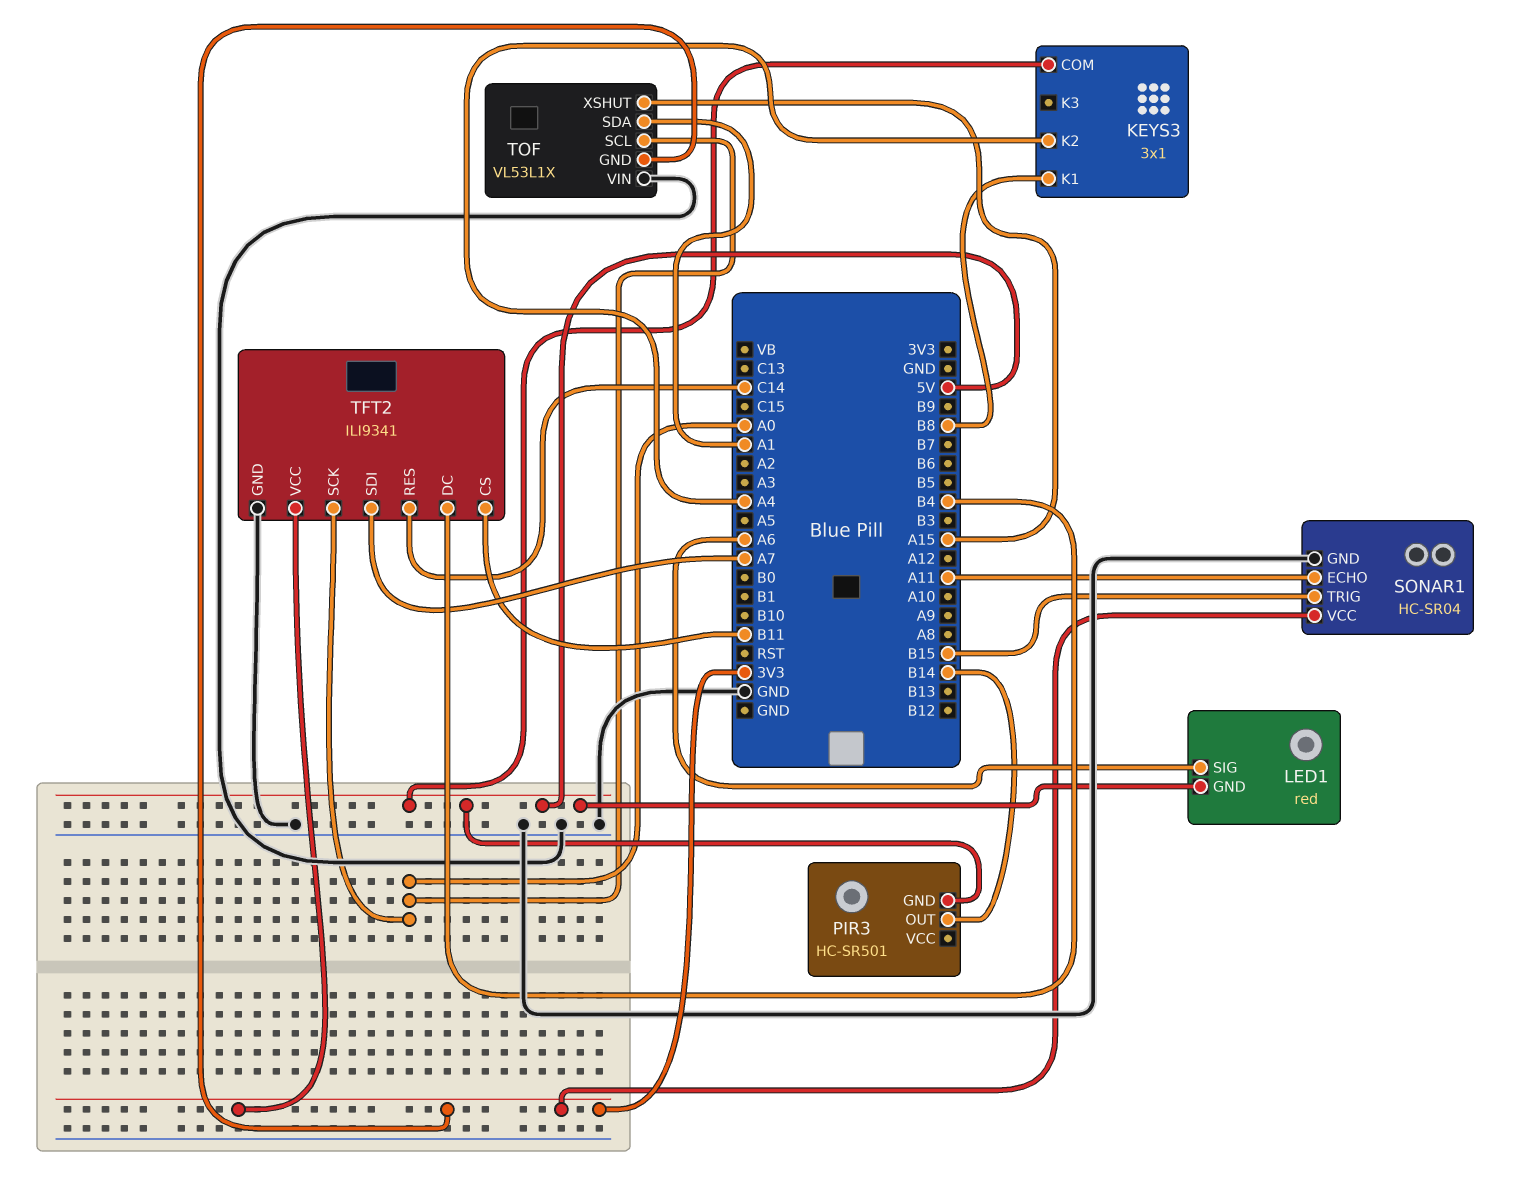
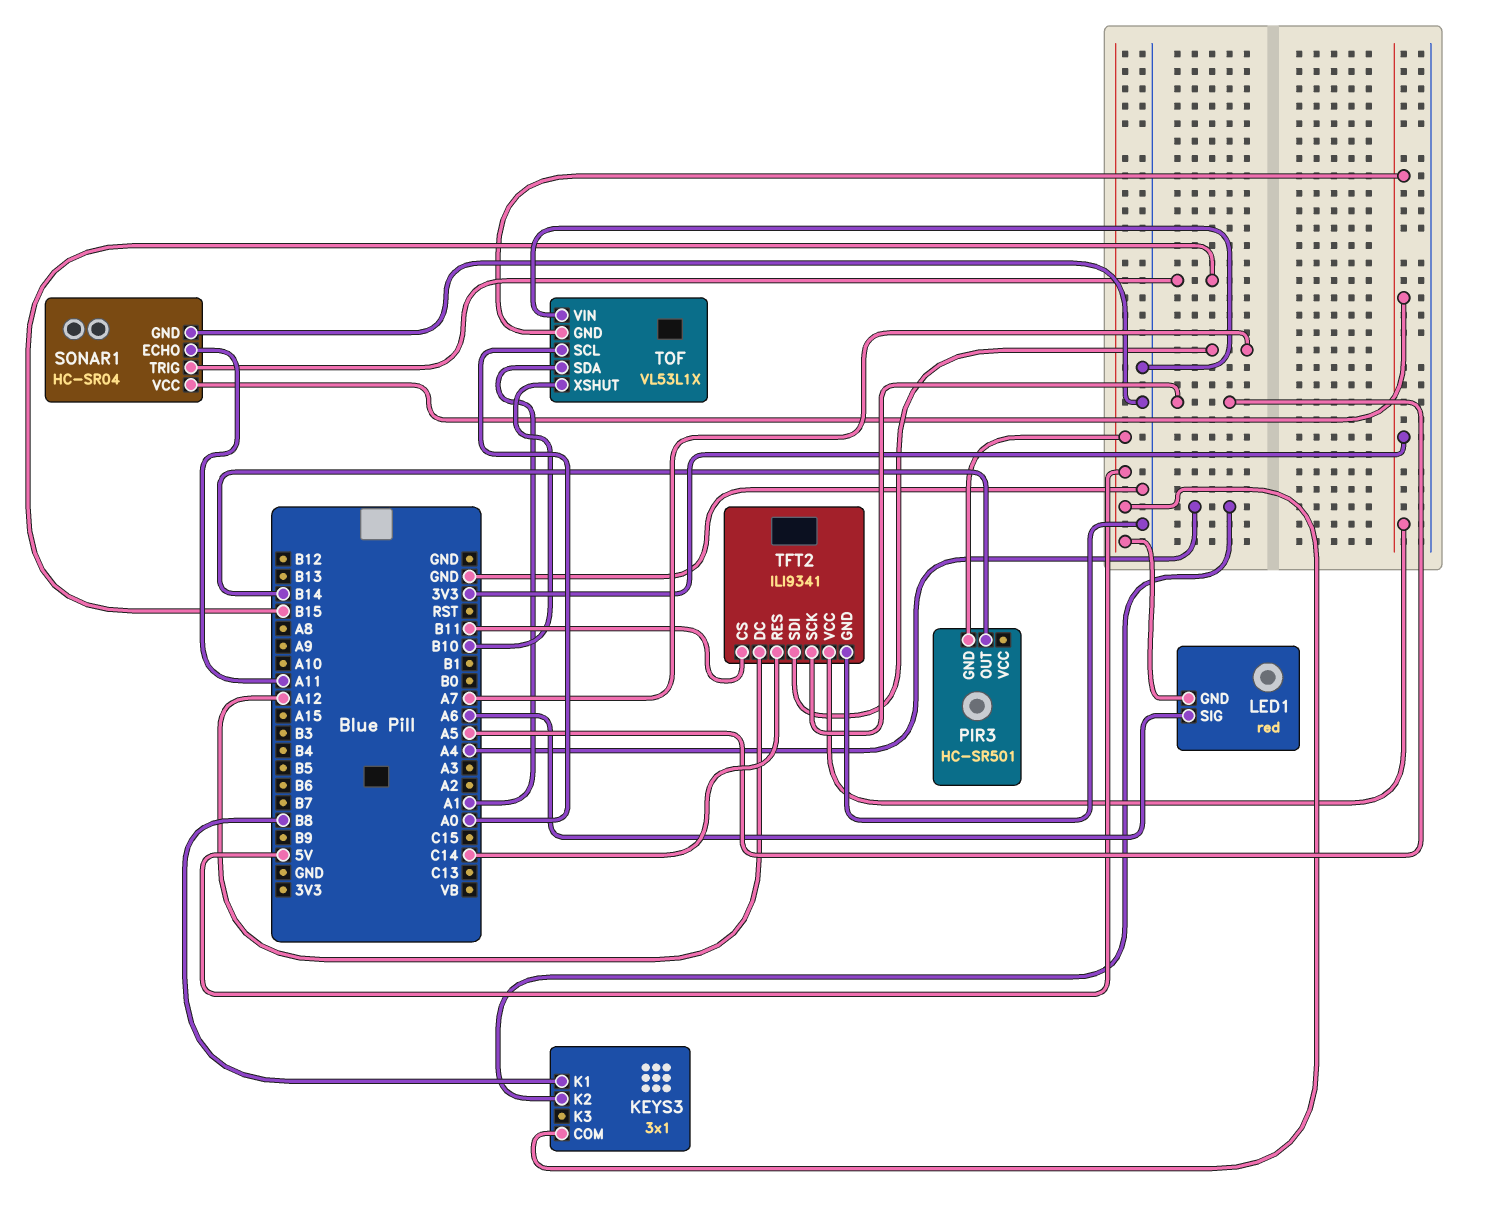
TFT2 pin DC: B4 -> A12
TFT2 pin SCK: A0 -> A5
TOF pin XSHUT: A15 -> B10

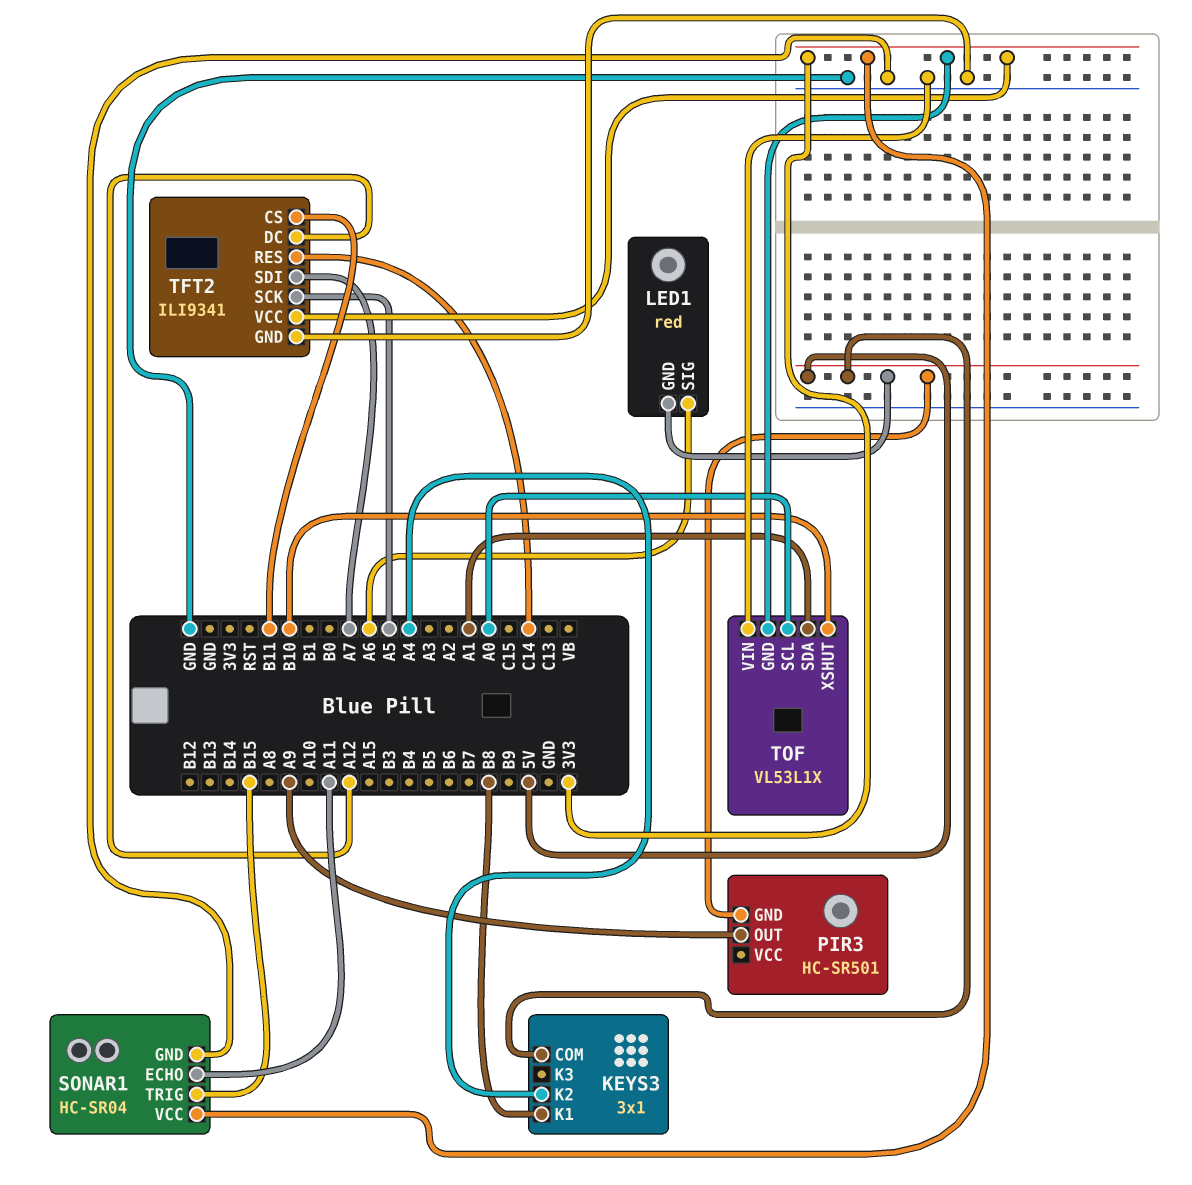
PIR3 pin OUT: B14 -> A9

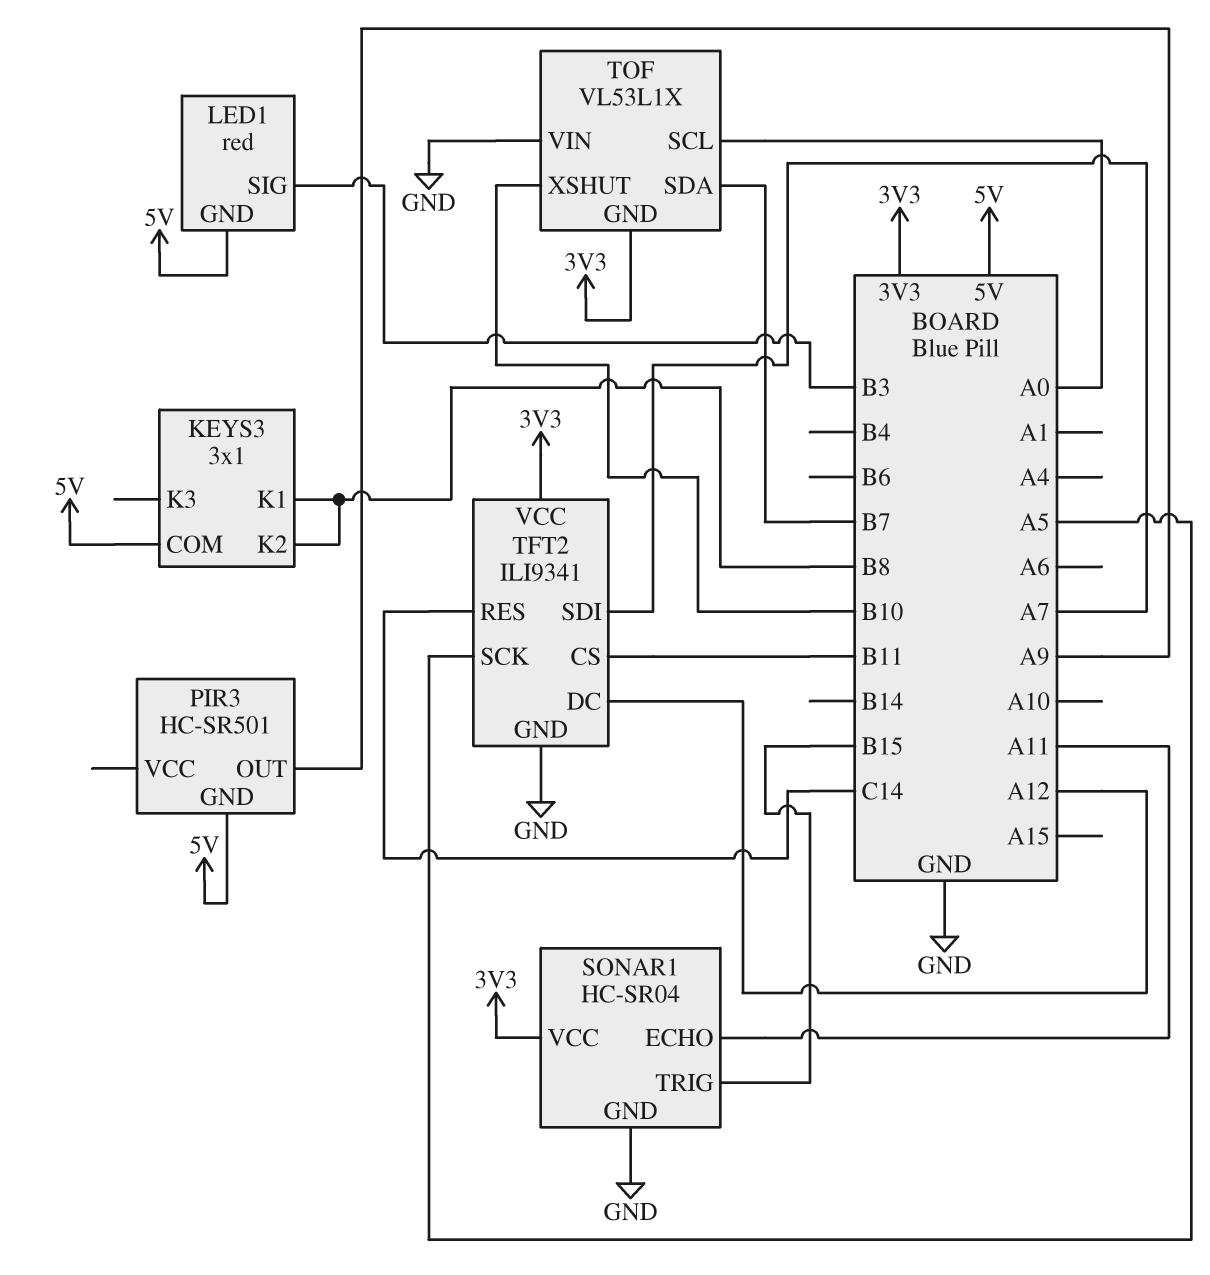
KEYS3 pin K2: A4 -> B8
LED1 pin SIG: A6 -> B3
TOF pin SDA: A1 -> B7

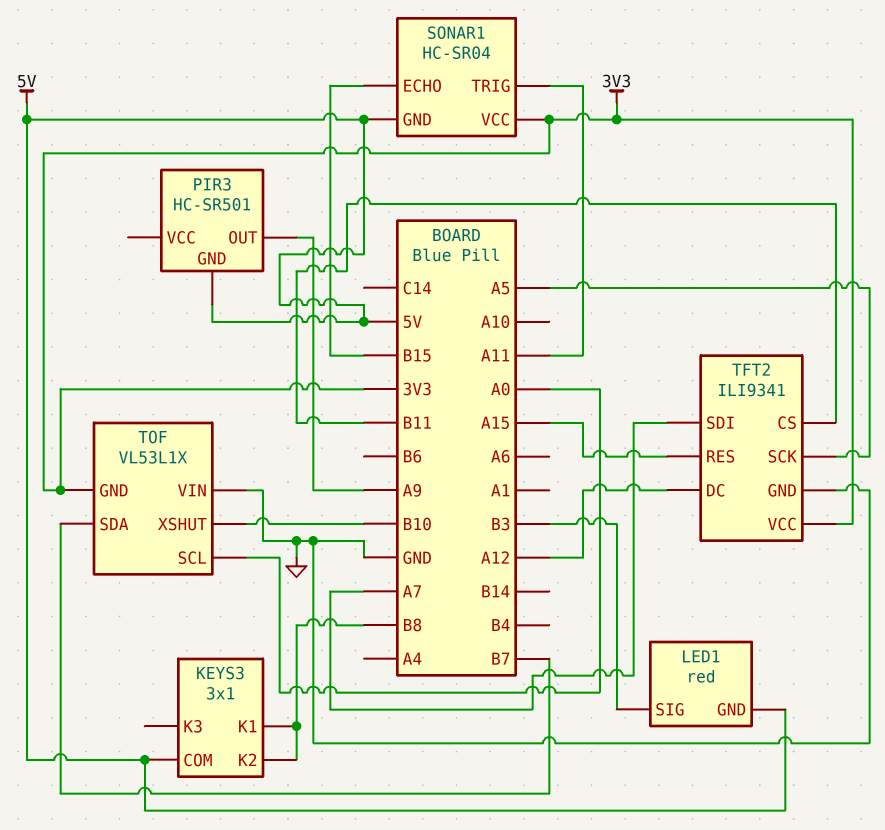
SONAR1 pin ECHO: A11 -> B15
SONAR1 pin GND: GND -> 5V
SONAR1 pin TRIG: B15 -> A11
TFT2 pin RES: C14 -> A15

